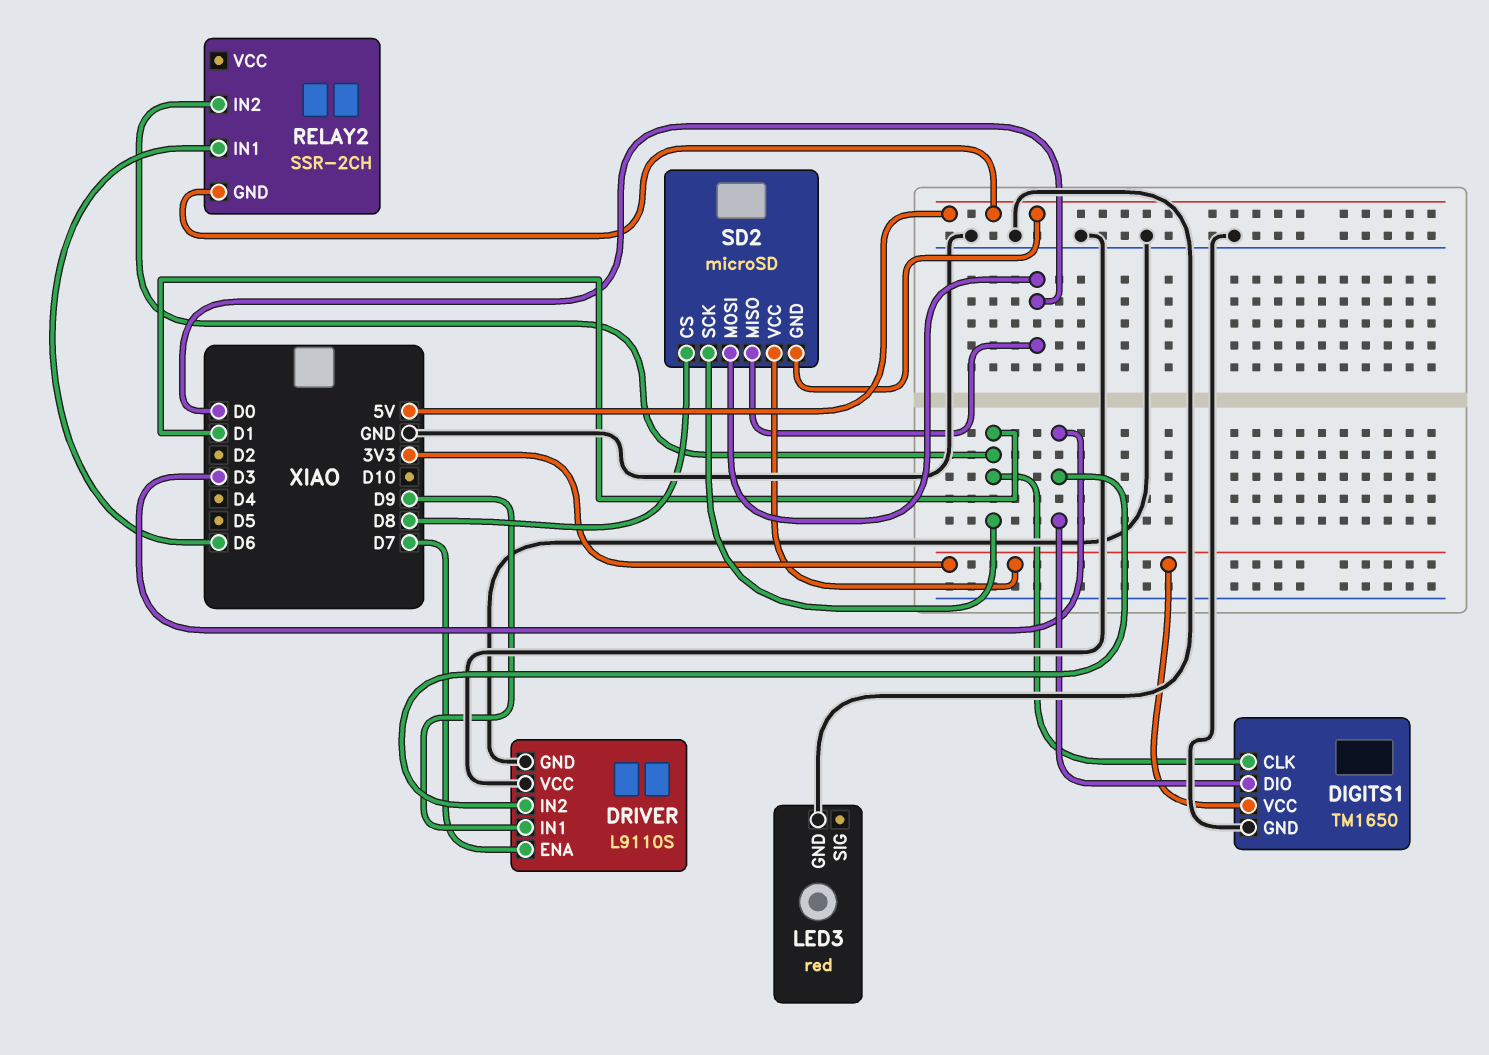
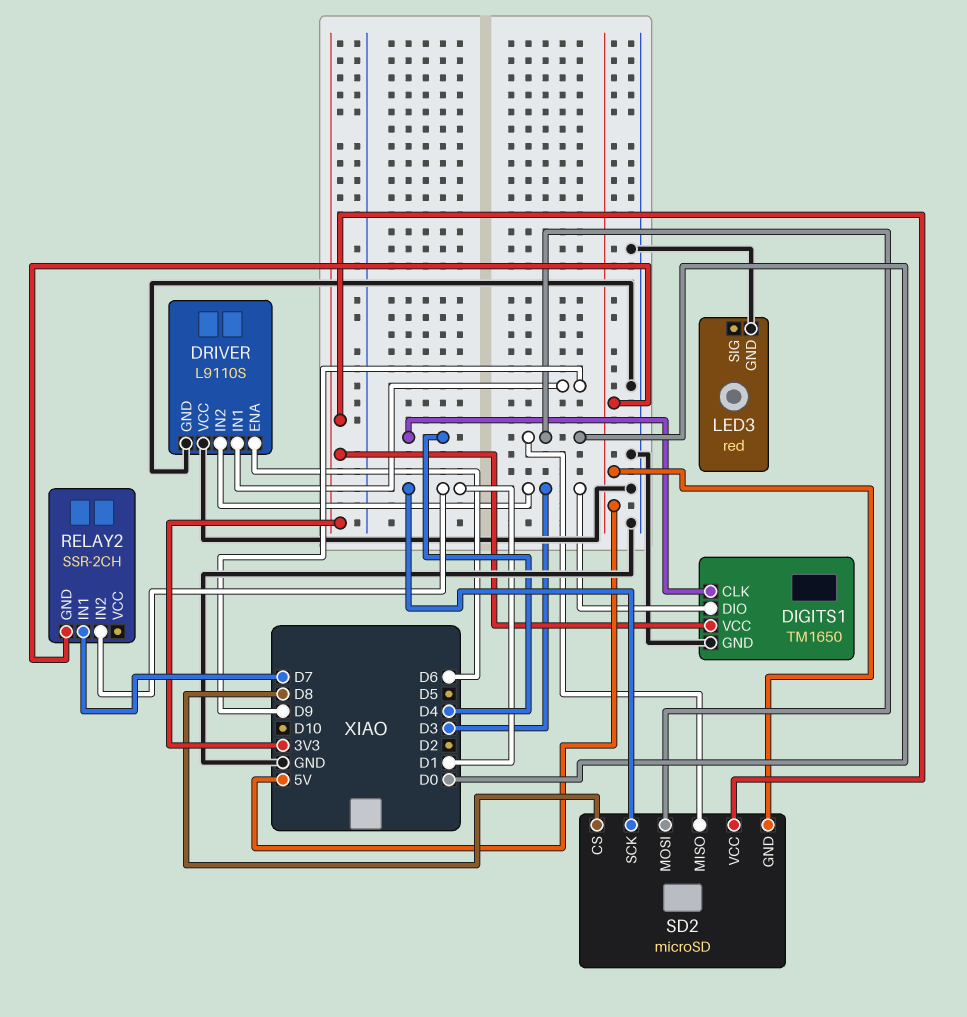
DIGITS1 pin CLK: D1 -> D4
DRIVER pin ENA: D7 -> D6
RELAY2 pin IN1: D6 -> D7

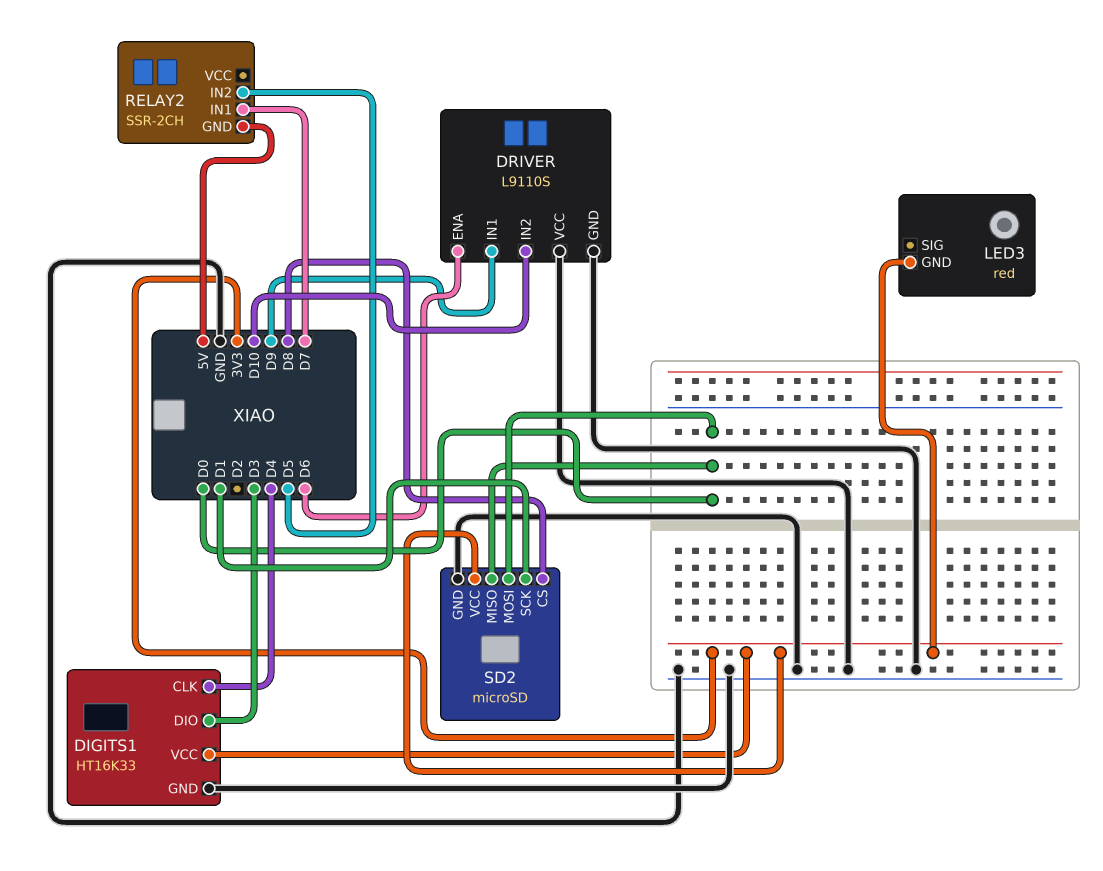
DIGITS1: TM1650 -> HT16K33
DRIVER pin IN2: D3 -> D10
LED3 pin GND: GND -> 3V3
RELAY2 pin IN2: D1 -> D5
SD2 pin GND: 5V -> GND

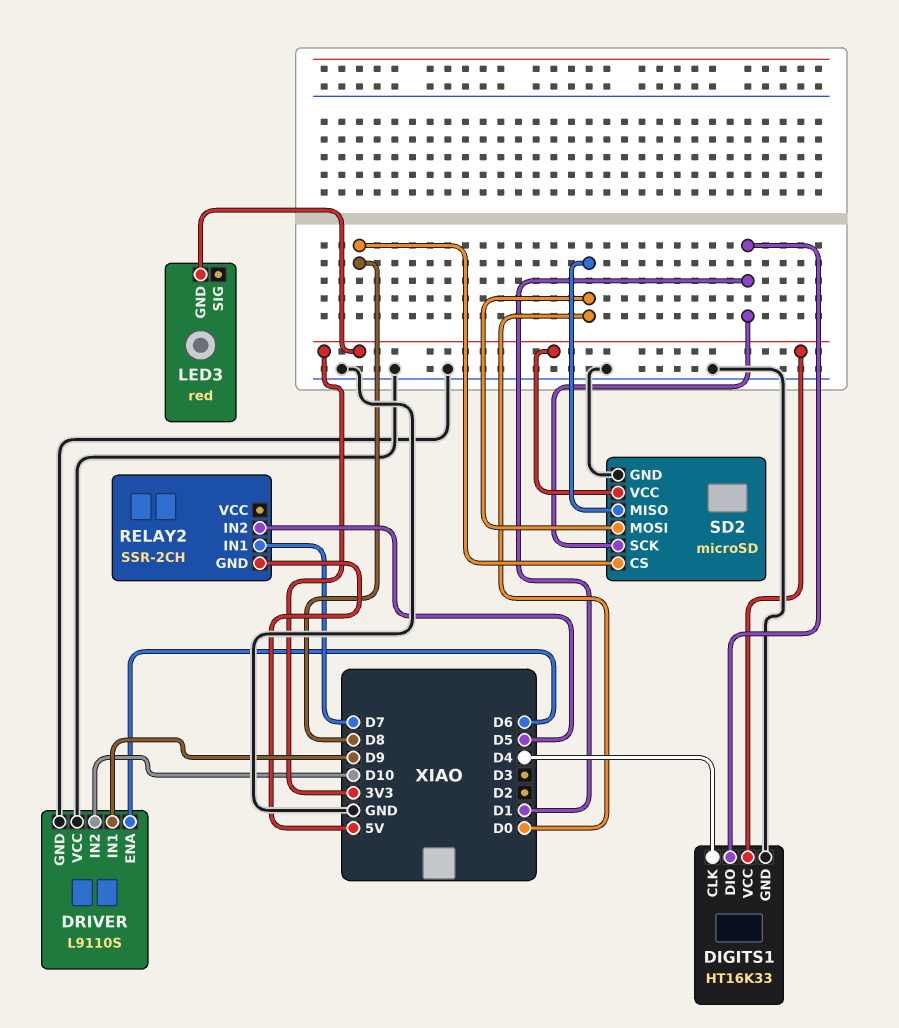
DIGITS1 pin DIO: D3 -> D1

